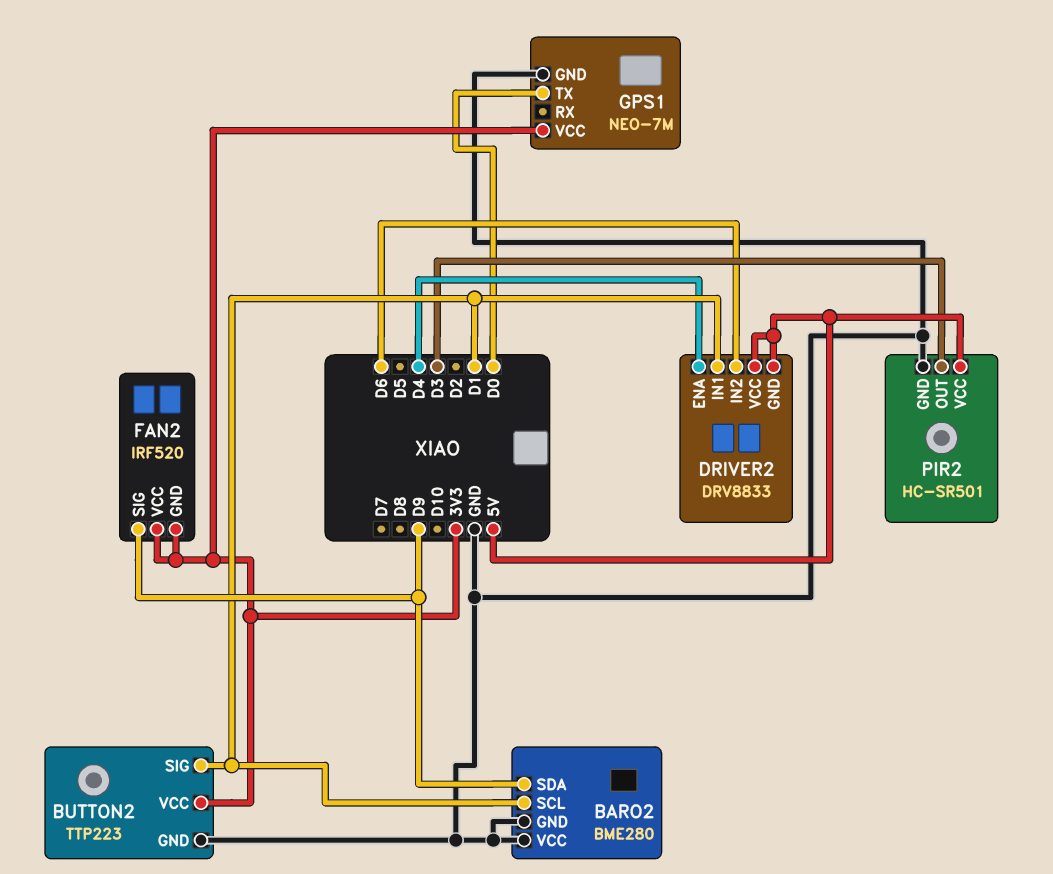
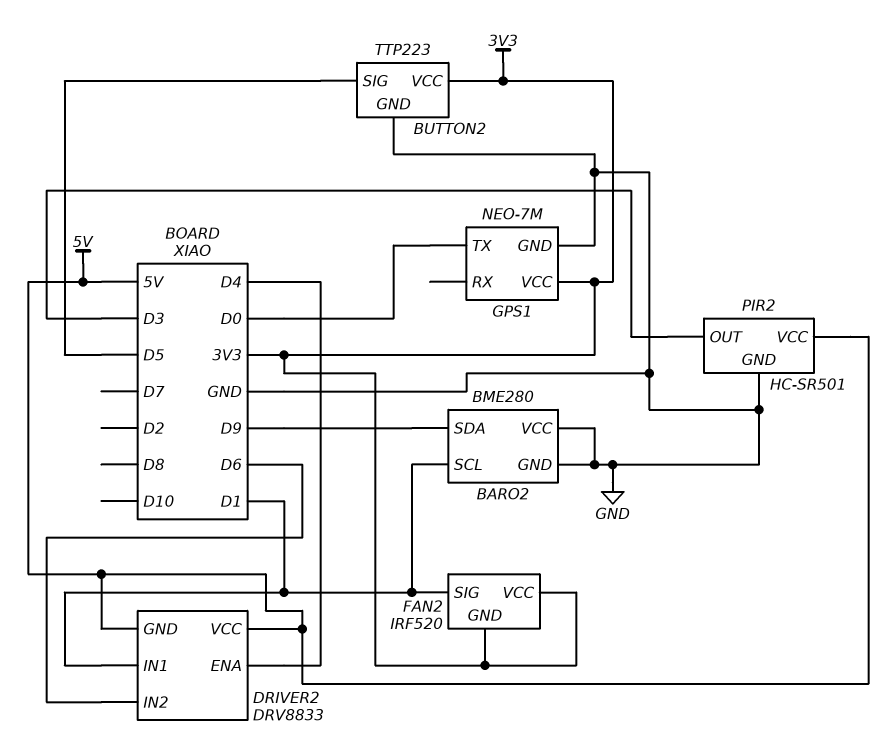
BUTTON2 pin SIG: D1 -> D5
FAN2 pin SIG: D9 -> D1

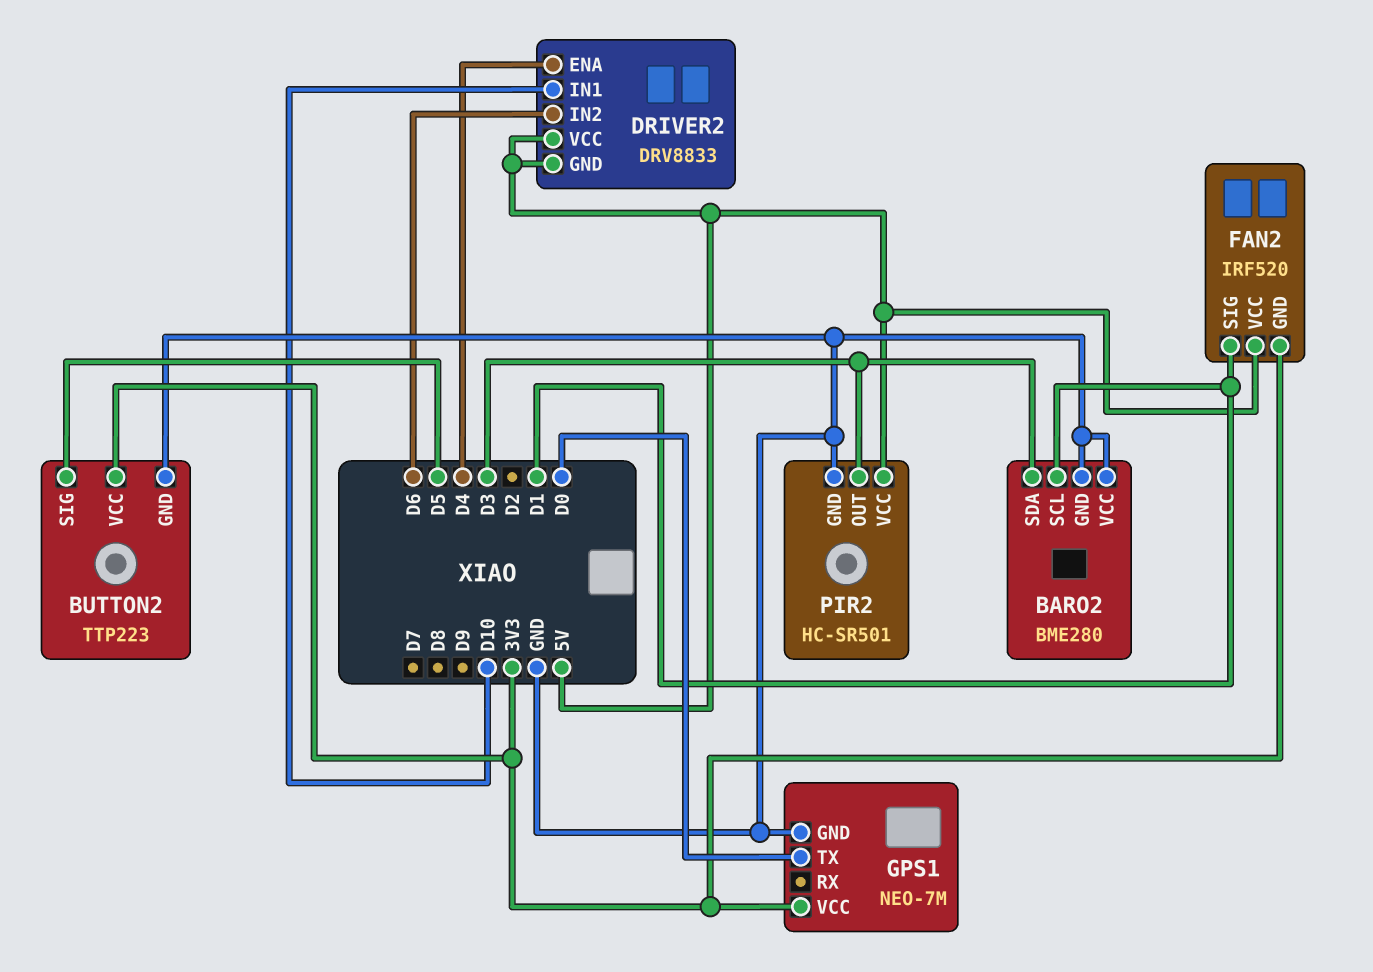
BARO2 pin SDA: D9 -> D3
DRIVER2 pin IN1: D1 -> D10
FAN2 pin VCC: 3V3 -> 5V

